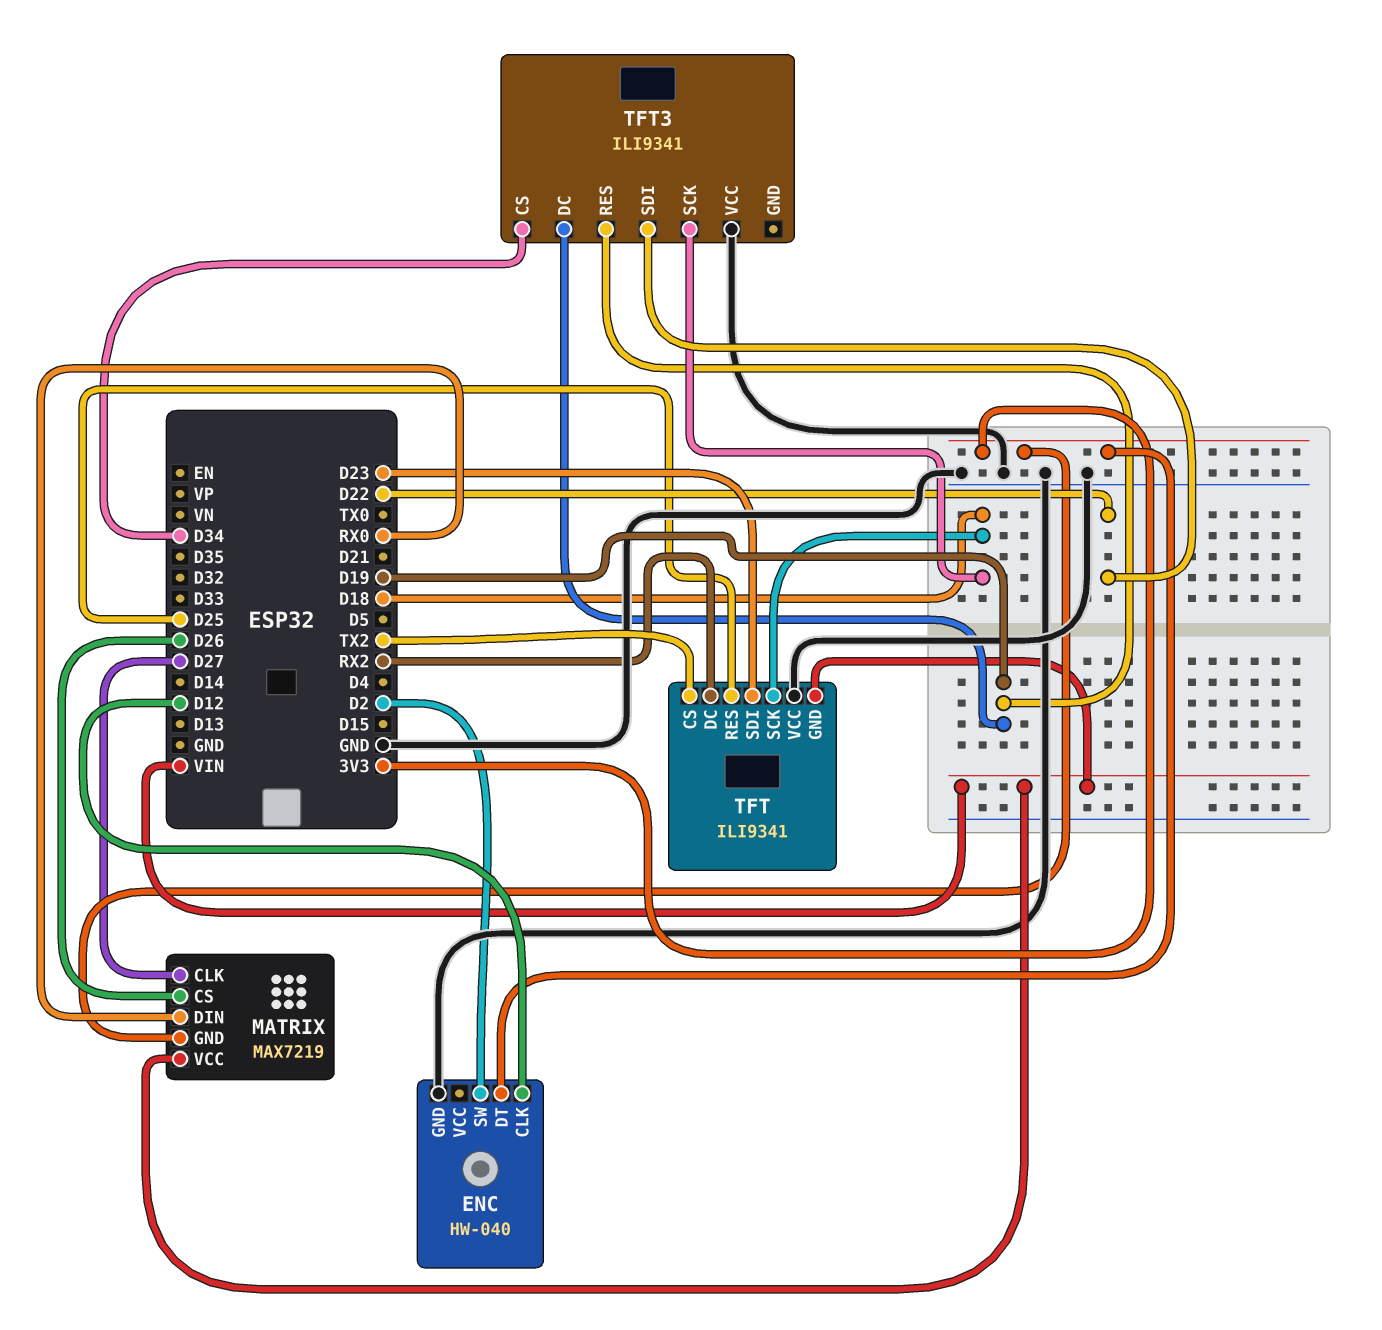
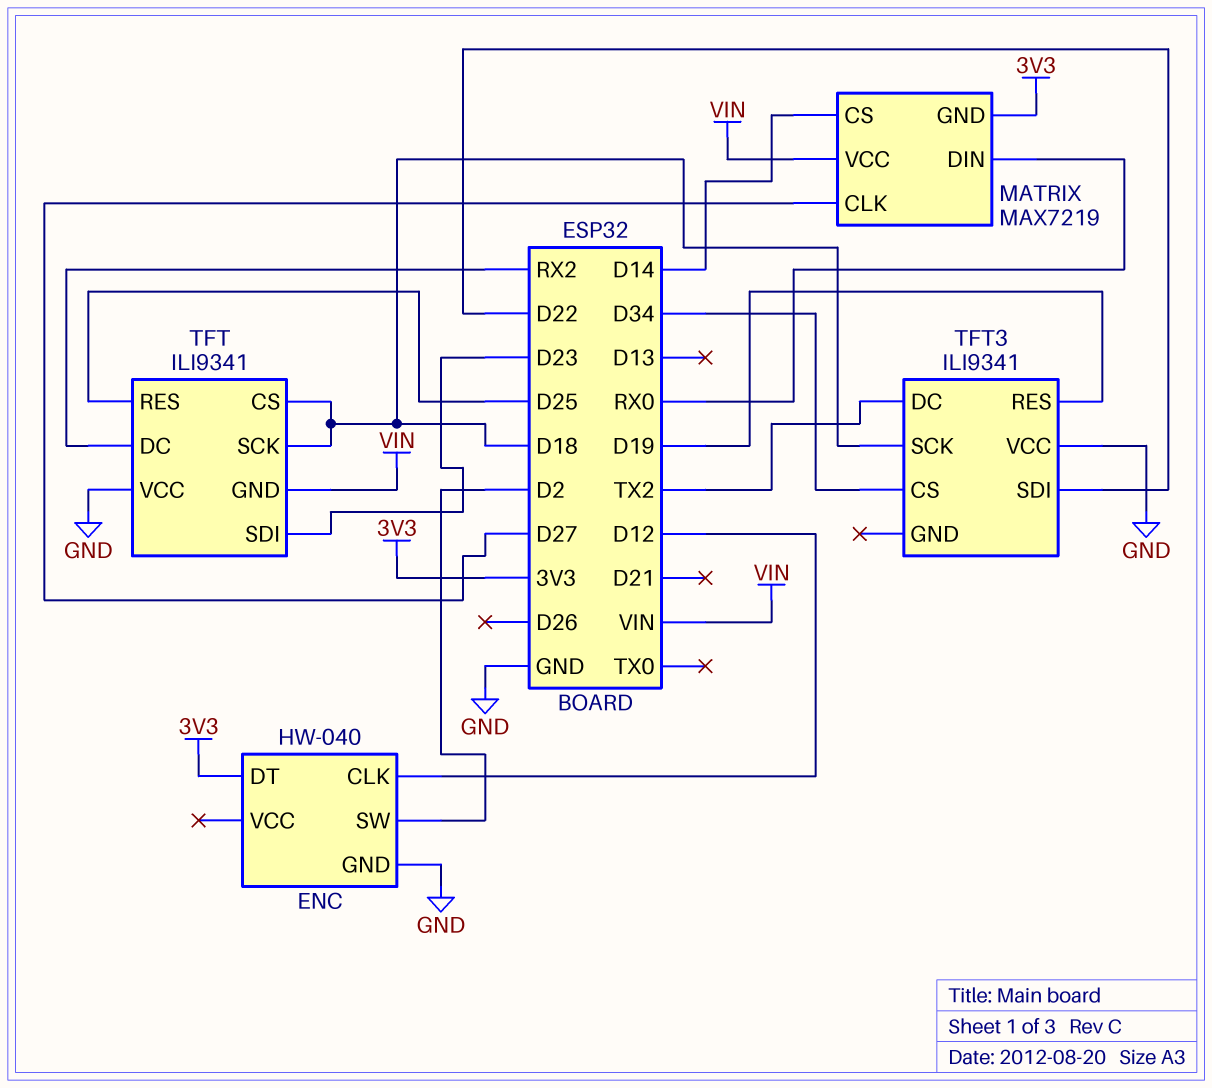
MATRIX pin CS: D26 -> D14
TFT pin CS: TX2 -> D18
TFT3 pin DC: D19 -> TX2

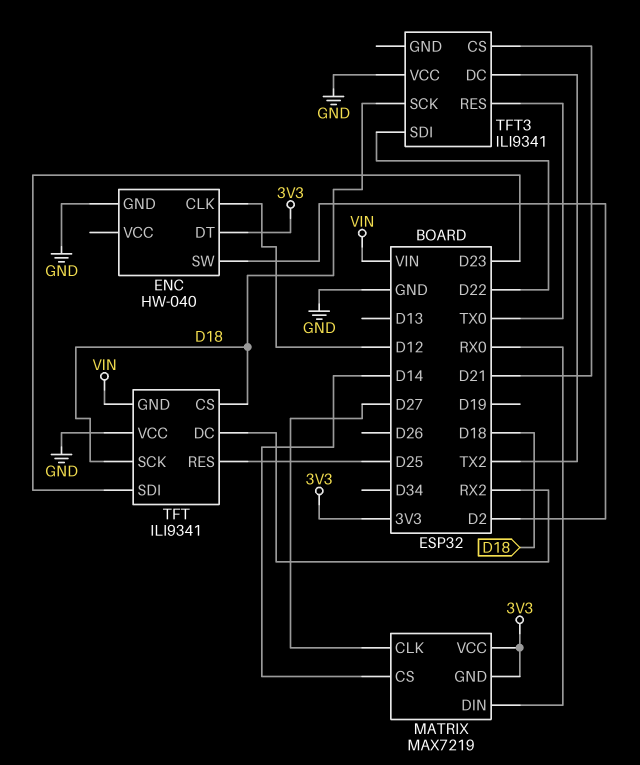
MATRIX pin VCC: VIN -> 3V3
TFT3 pin CS: D34 -> D21
TFT3 pin RES: D19 -> TX0

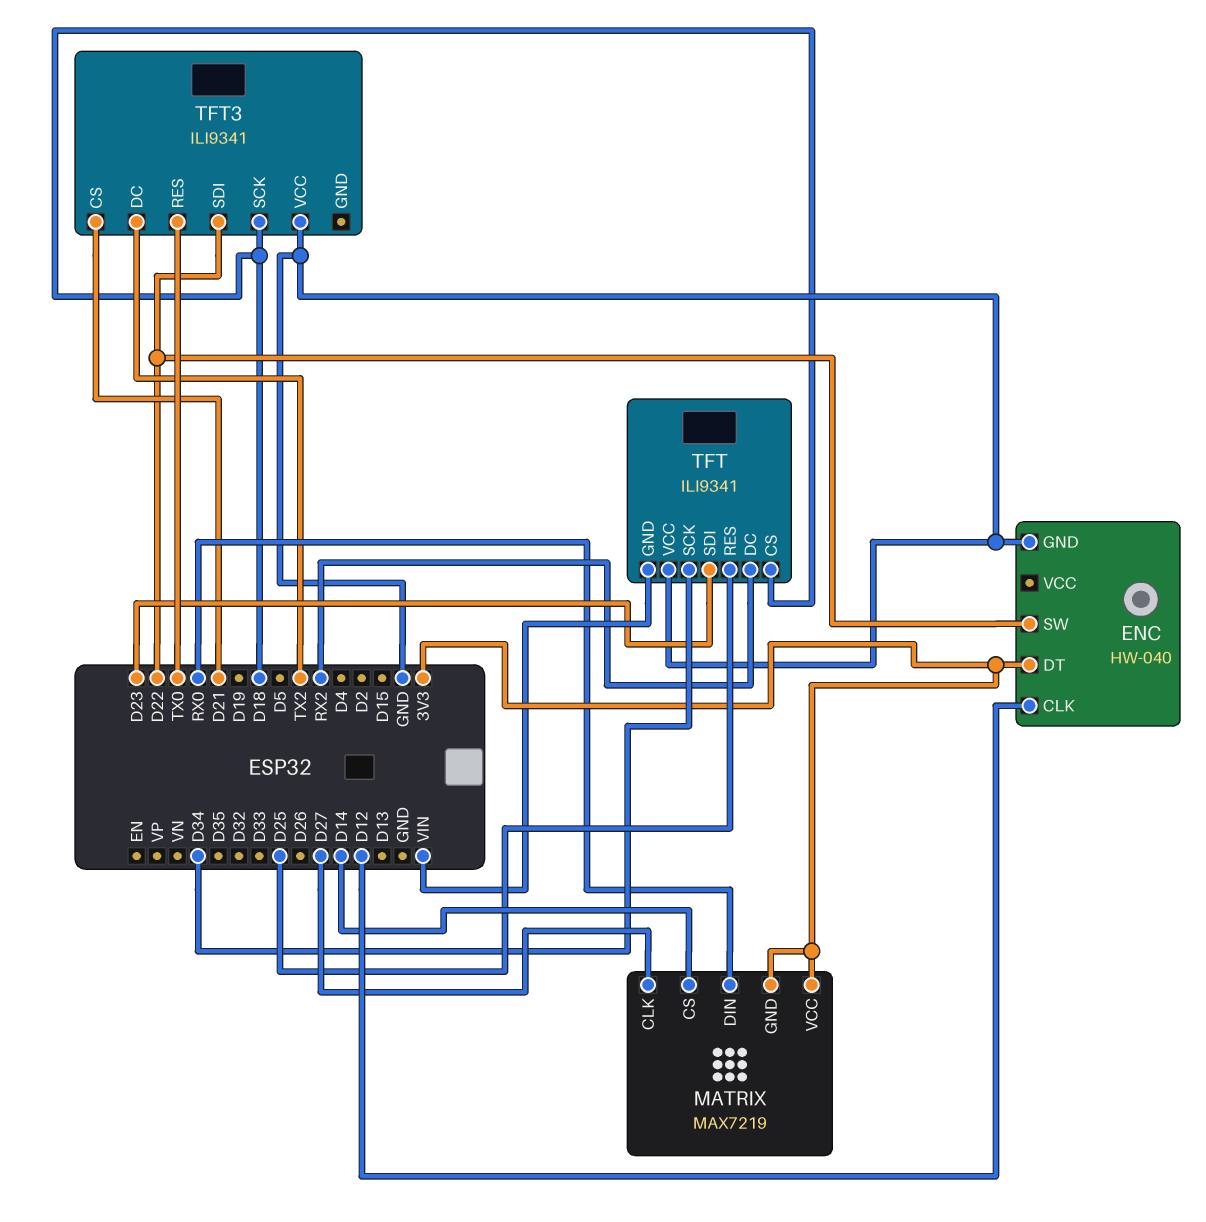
ENC pin SW: D2 -> D22
TFT pin SCK: D18 -> D34

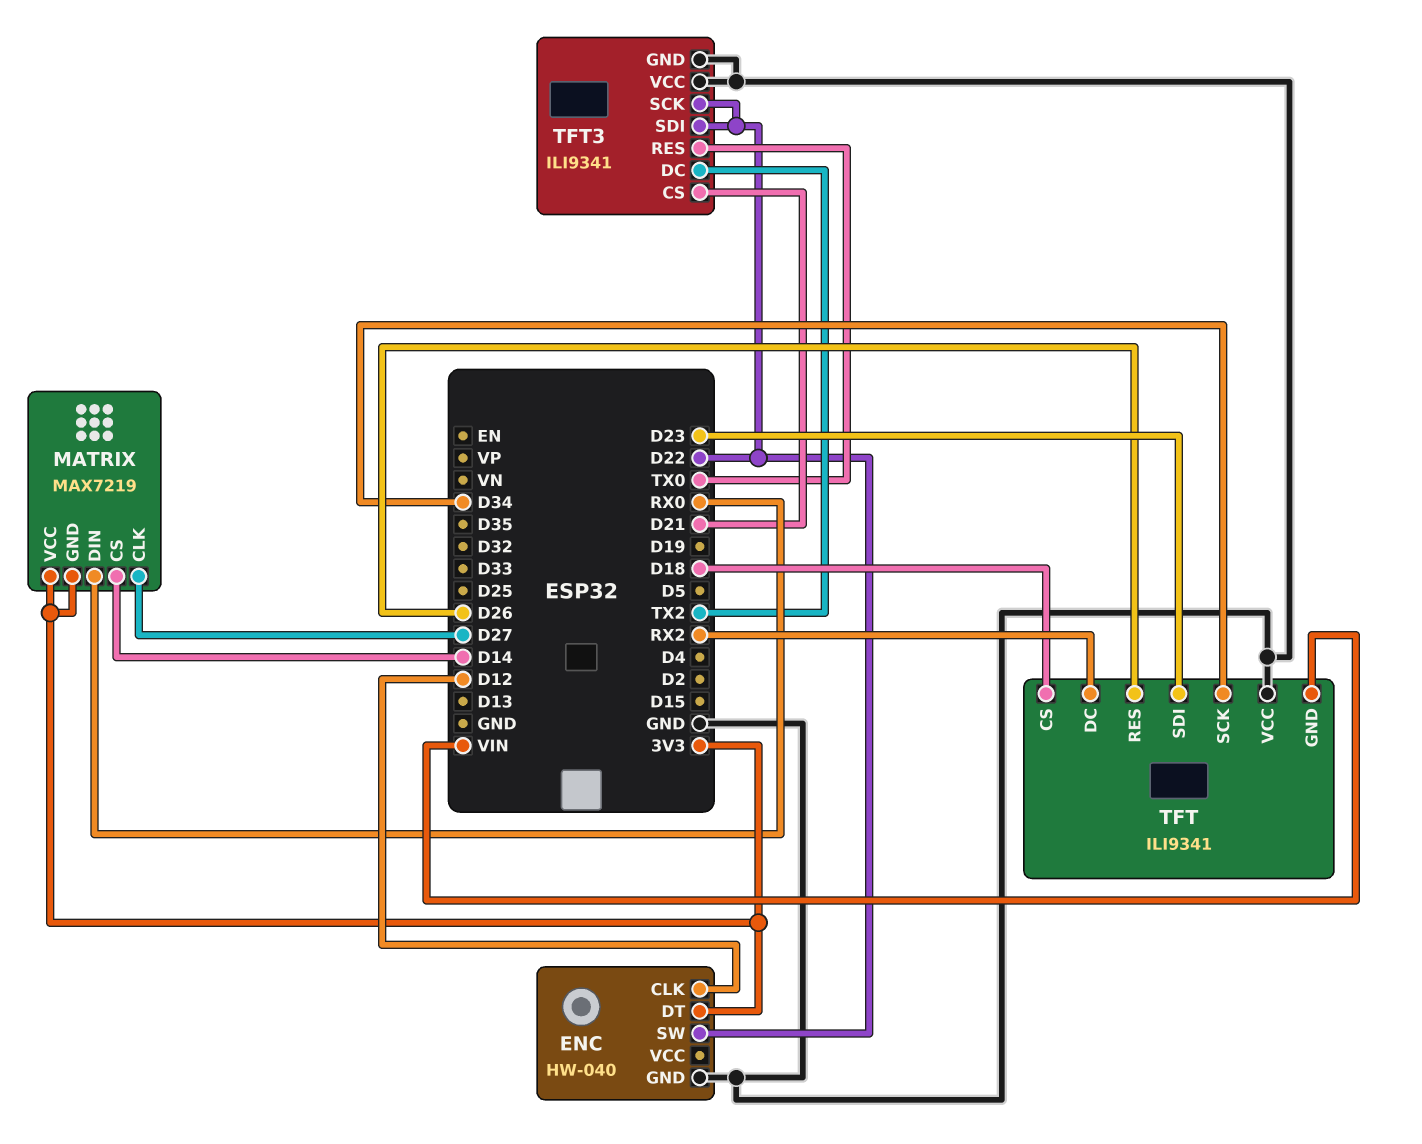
TFT pin RES: D25 -> D26
TFT3 pin GND: none -> GND
TFT3 pin SCK: D18 -> D22

